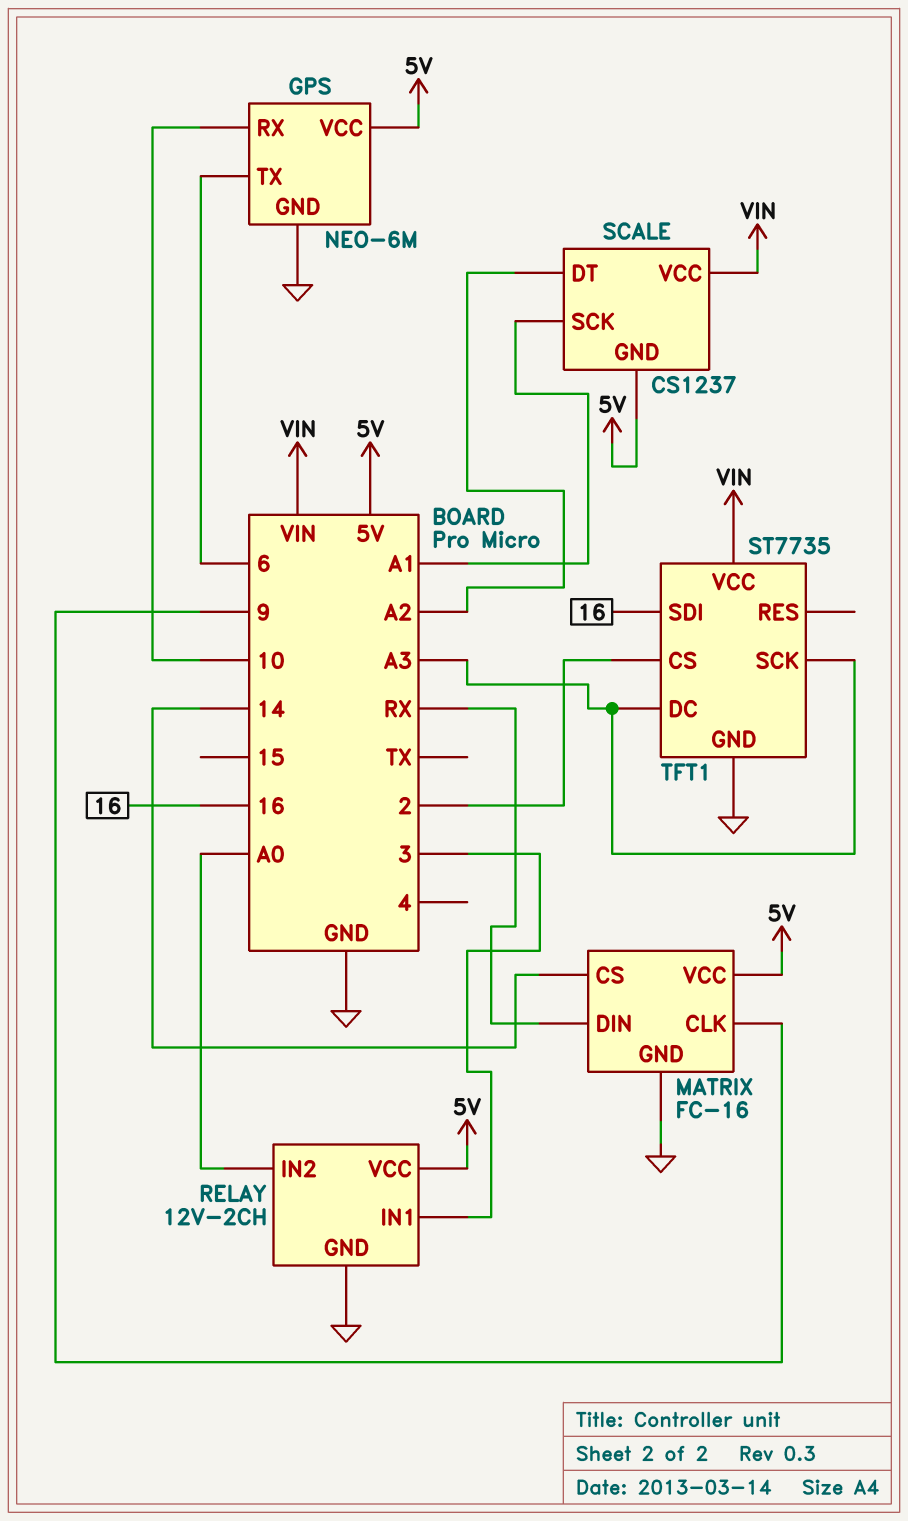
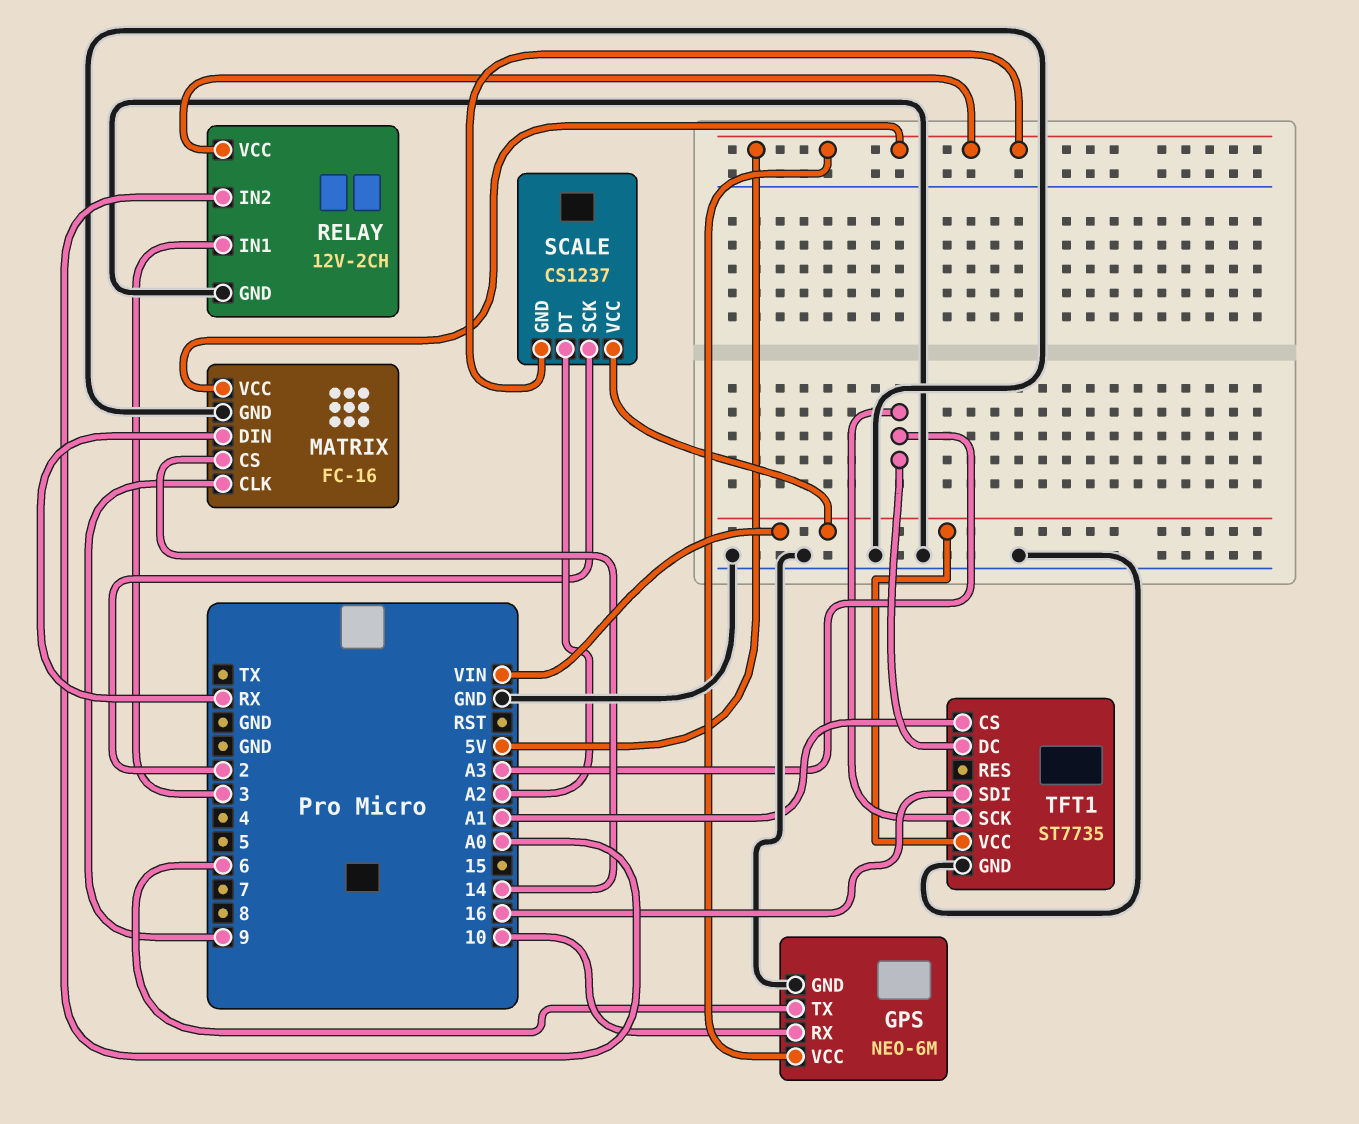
SCALE pin SCK: A1 -> 2
TFT1 pin CS: 2 -> A1

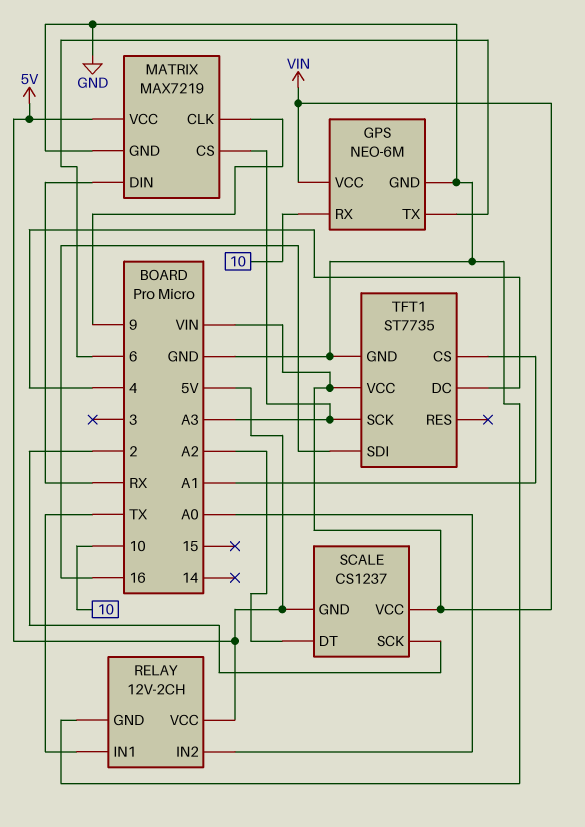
GPS pin VCC: 5V -> VIN
MATRIX: FC-16 -> MAX7219
MATRIX pin CS: 14 -> A3
RELAY pin IN1: 3 -> TX
TFT1 pin DC: A3 -> 4

